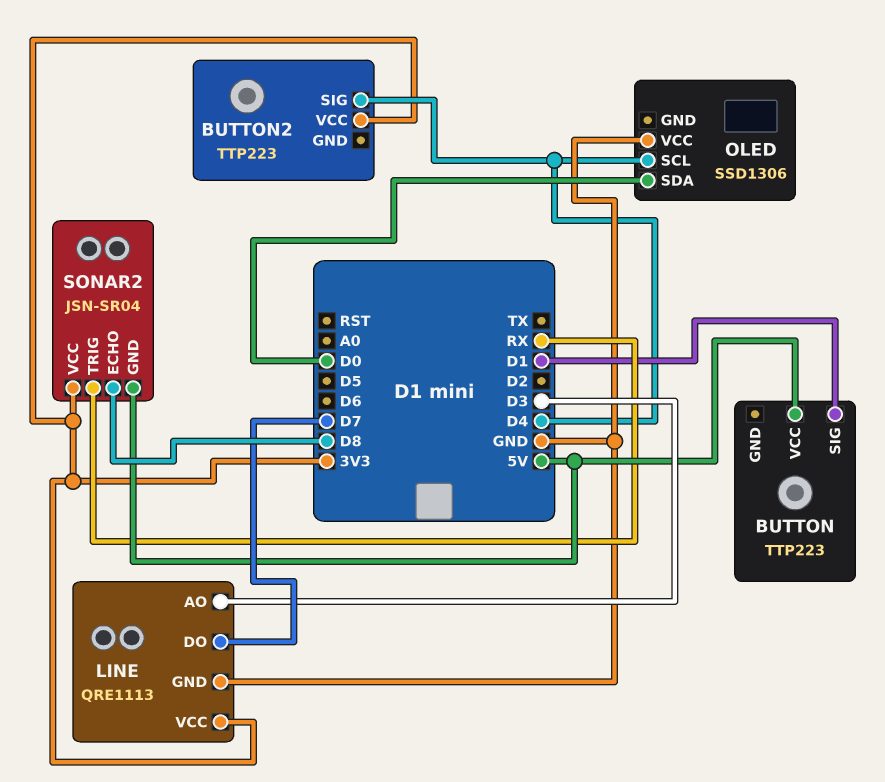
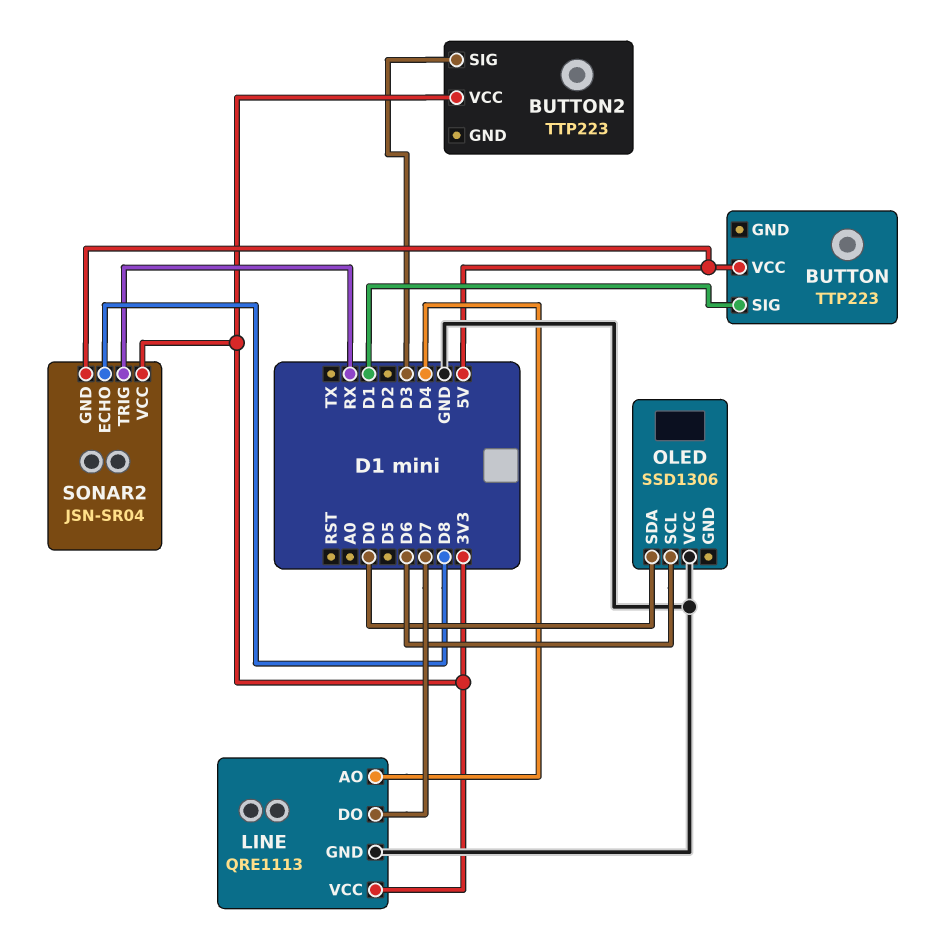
BUTTON2 pin SIG: D4 -> D3
LINE pin AO: D3 -> D4
OLED pin SCL: D4 -> D6

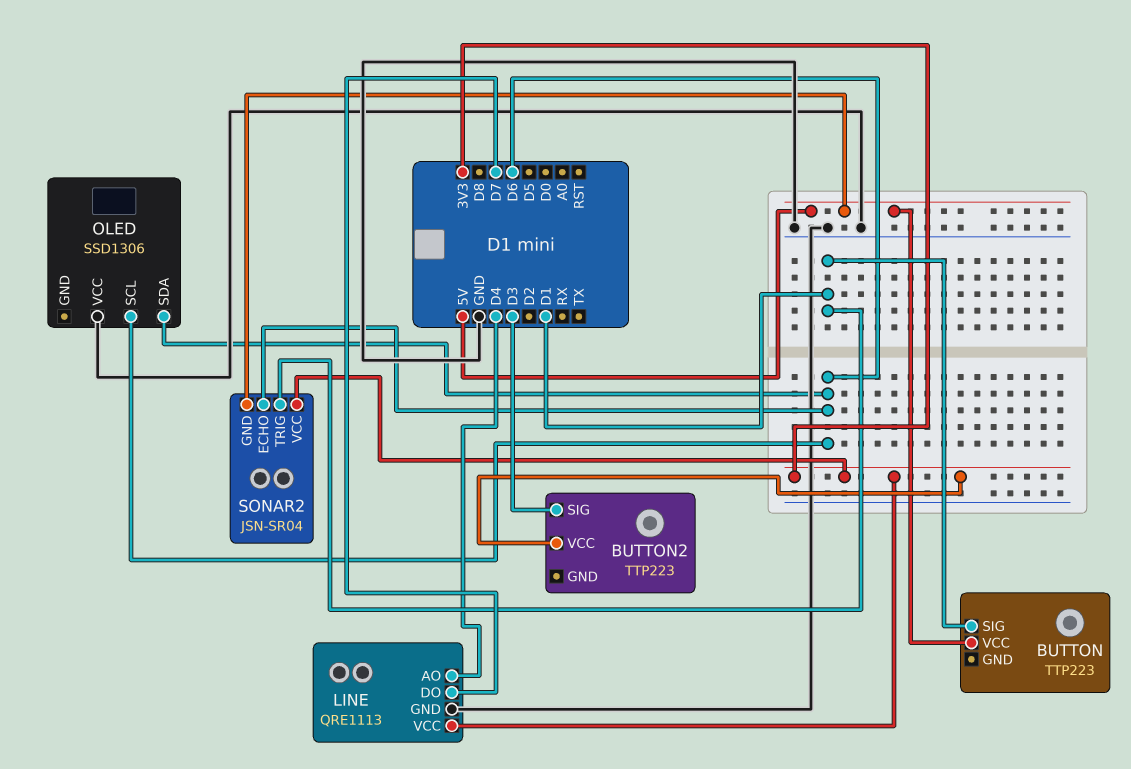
OLED pin SDA: D0 -> D6
SONAR2 pin ECHO: D8 -> D6
SONAR2 pin TRIG: RX -> D1

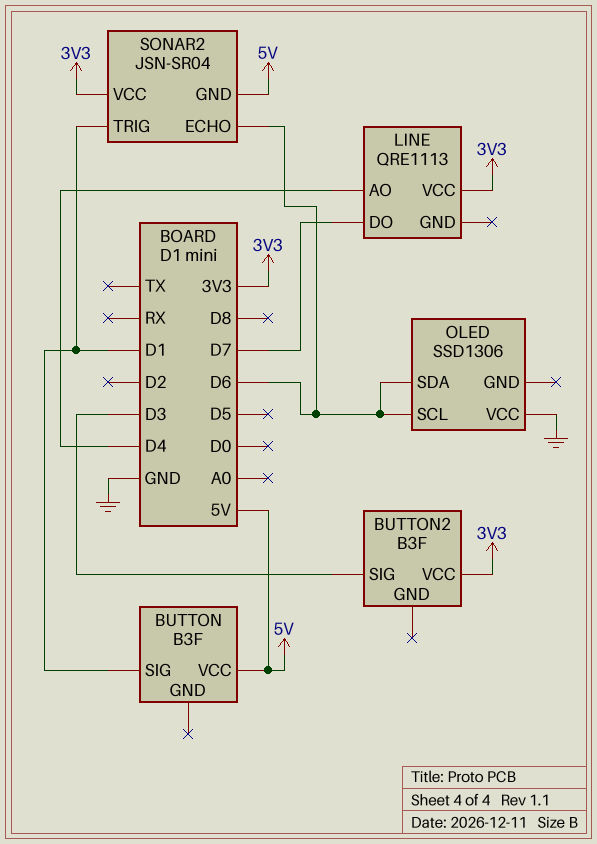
BUTTON: TTP223 -> B3F
BUTTON2: TTP223 -> B3F
LINE pin GND: GND -> none

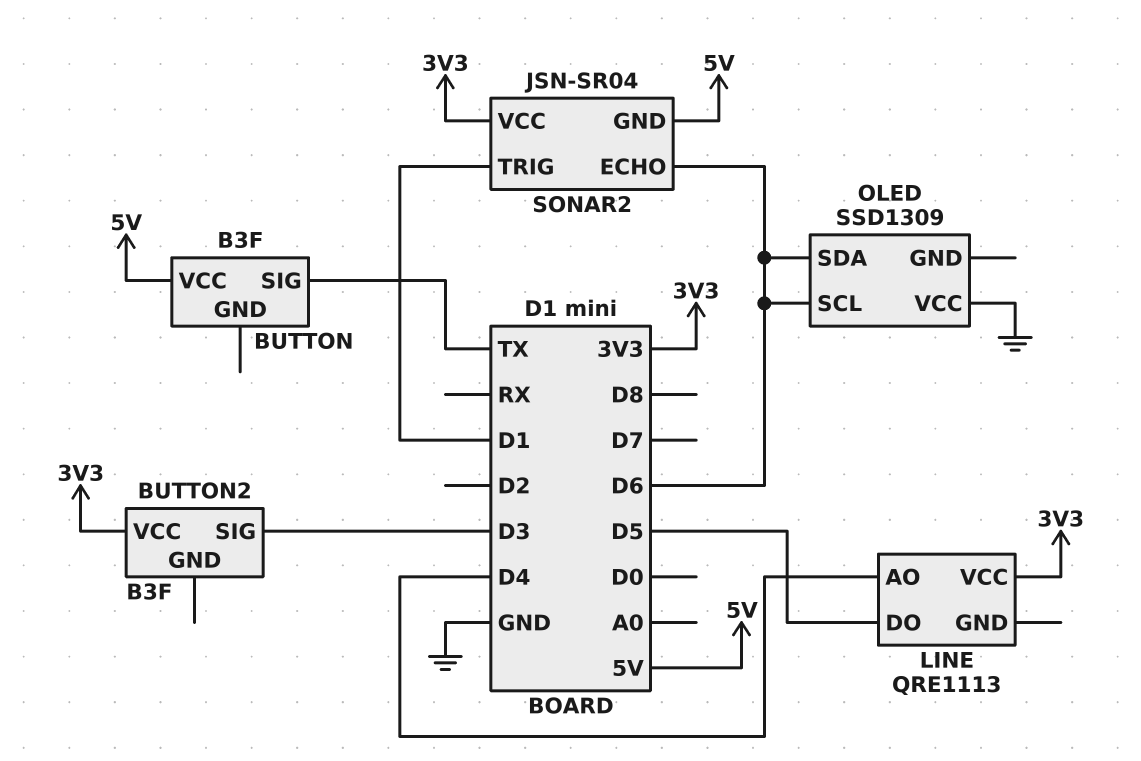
BUTTON pin SIG: D1 -> TX
LINE pin DO: D7 -> D5
OLED: SSD1306 -> SSD1309

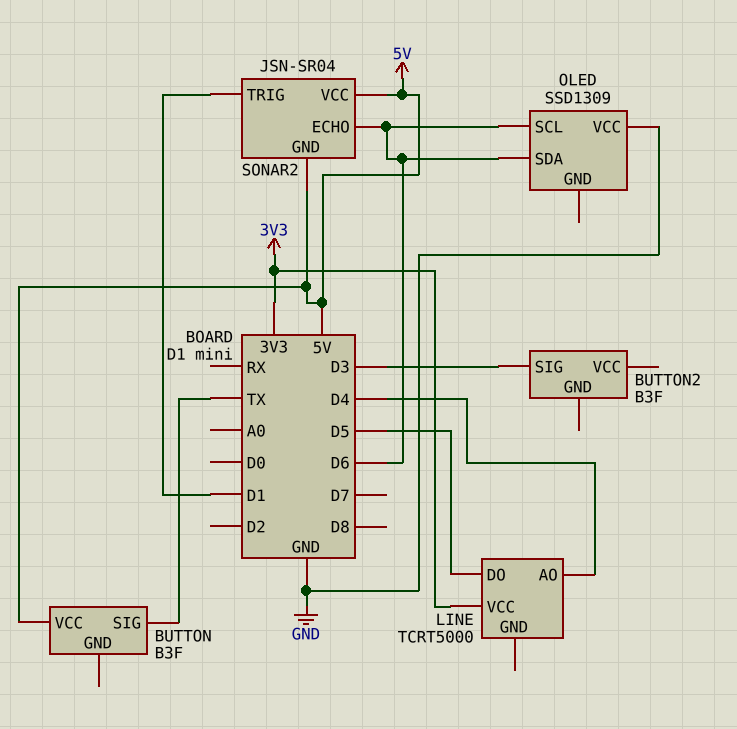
BUTTON2 pin VCC: 3V3 -> none
LINE: QRE1113 -> TCRT5000
SONAR2 pin VCC: 3V3 -> 5V

